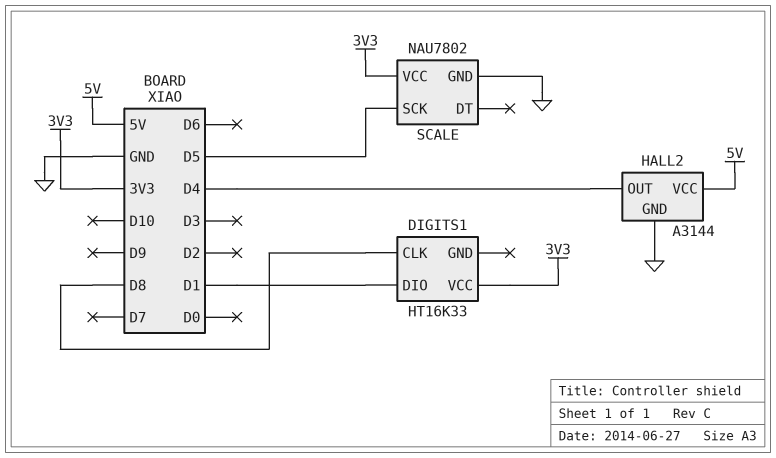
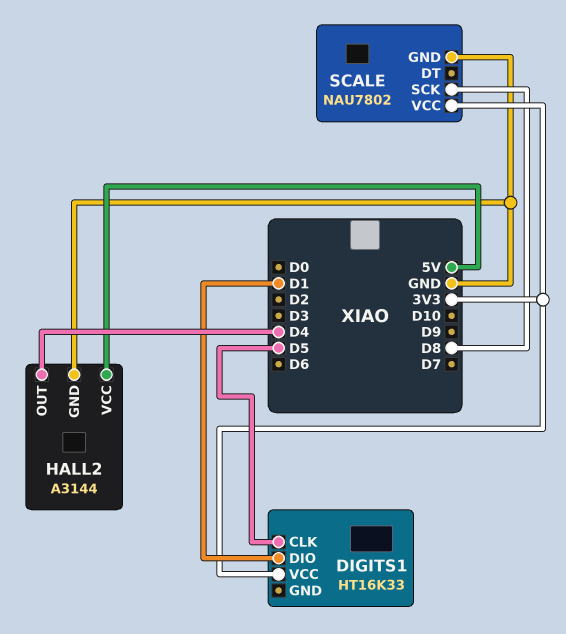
DIGITS1 pin CLK: D8 -> D5
SCALE pin SCK: D5 -> D8

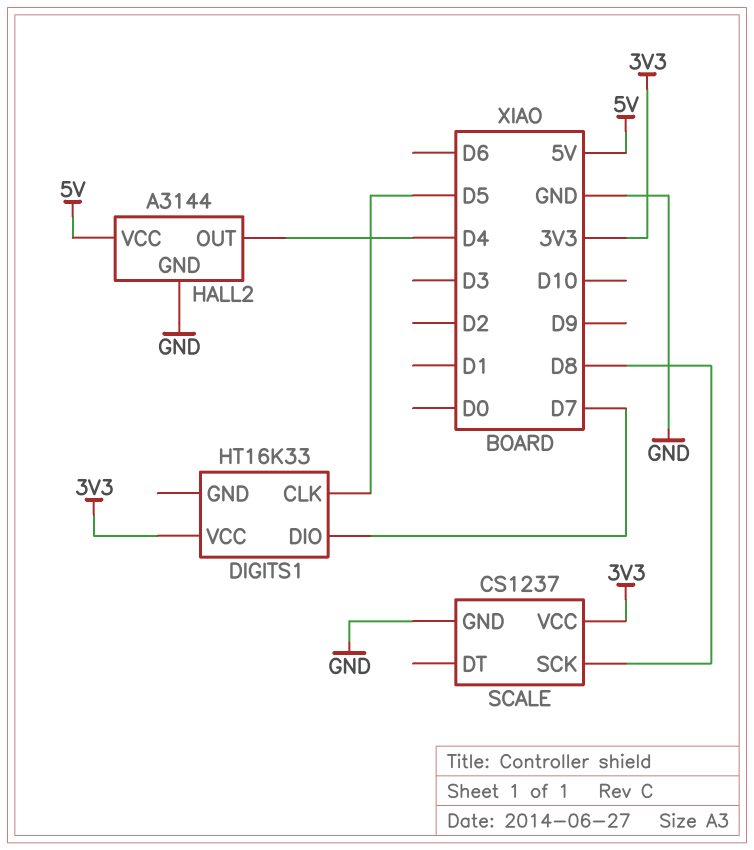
DIGITS1 pin DIO: D1 -> D7
SCALE: NAU7802 -> CS1237

